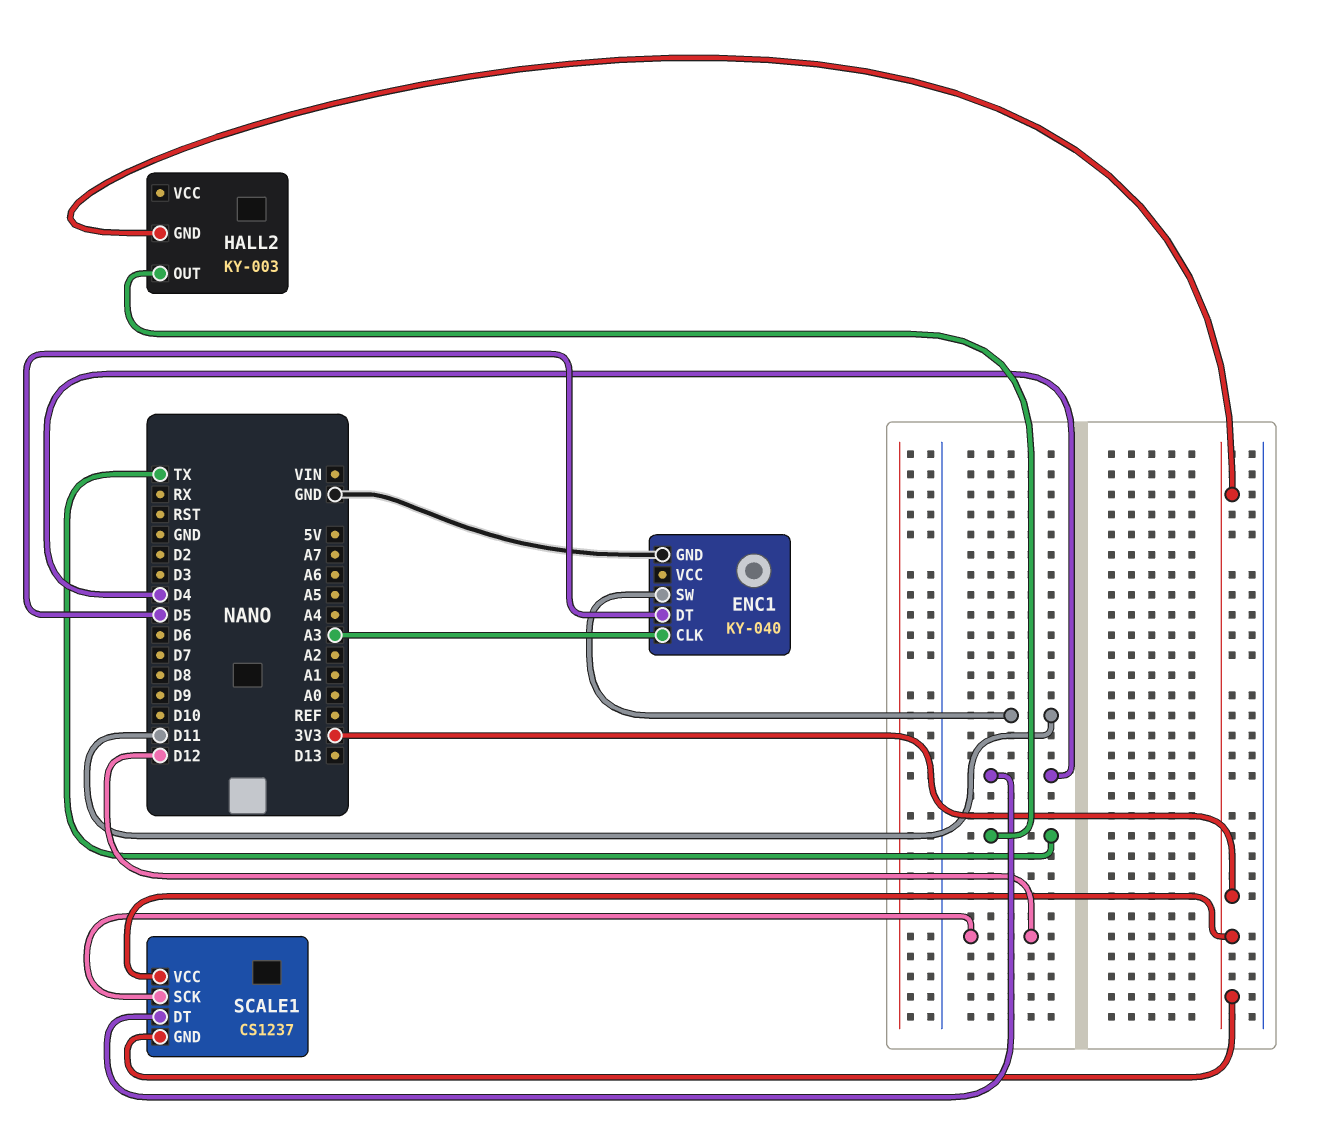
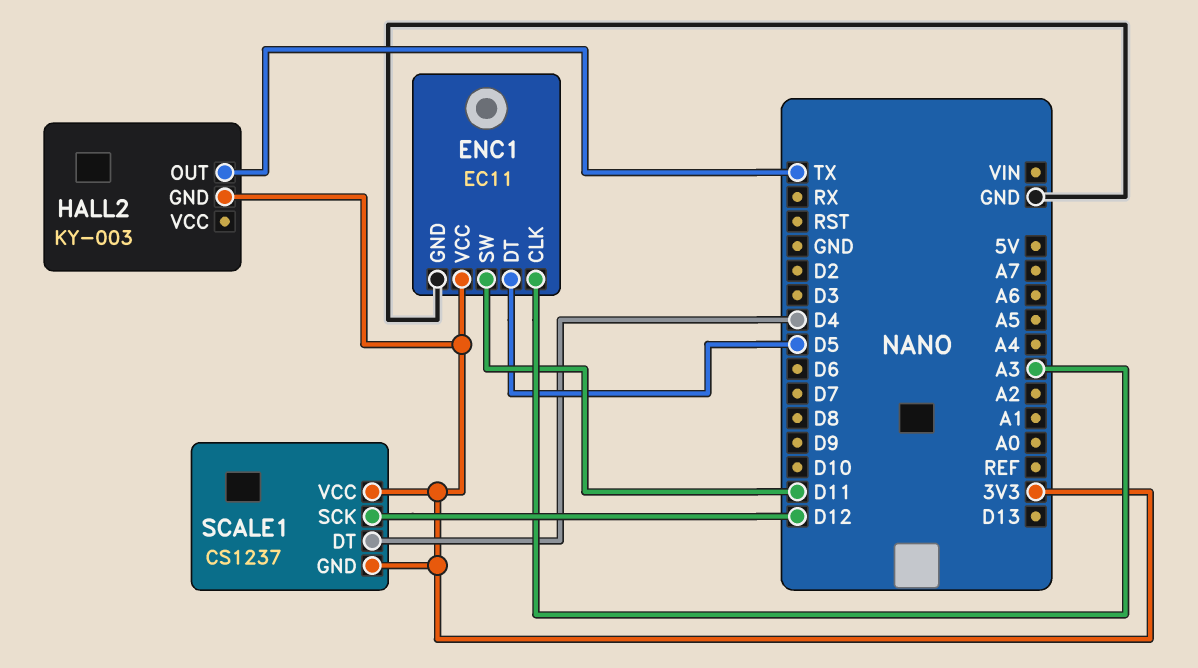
ENC1: KY-040 -> EC11
ENC1 pin VCC: none -> 3V3

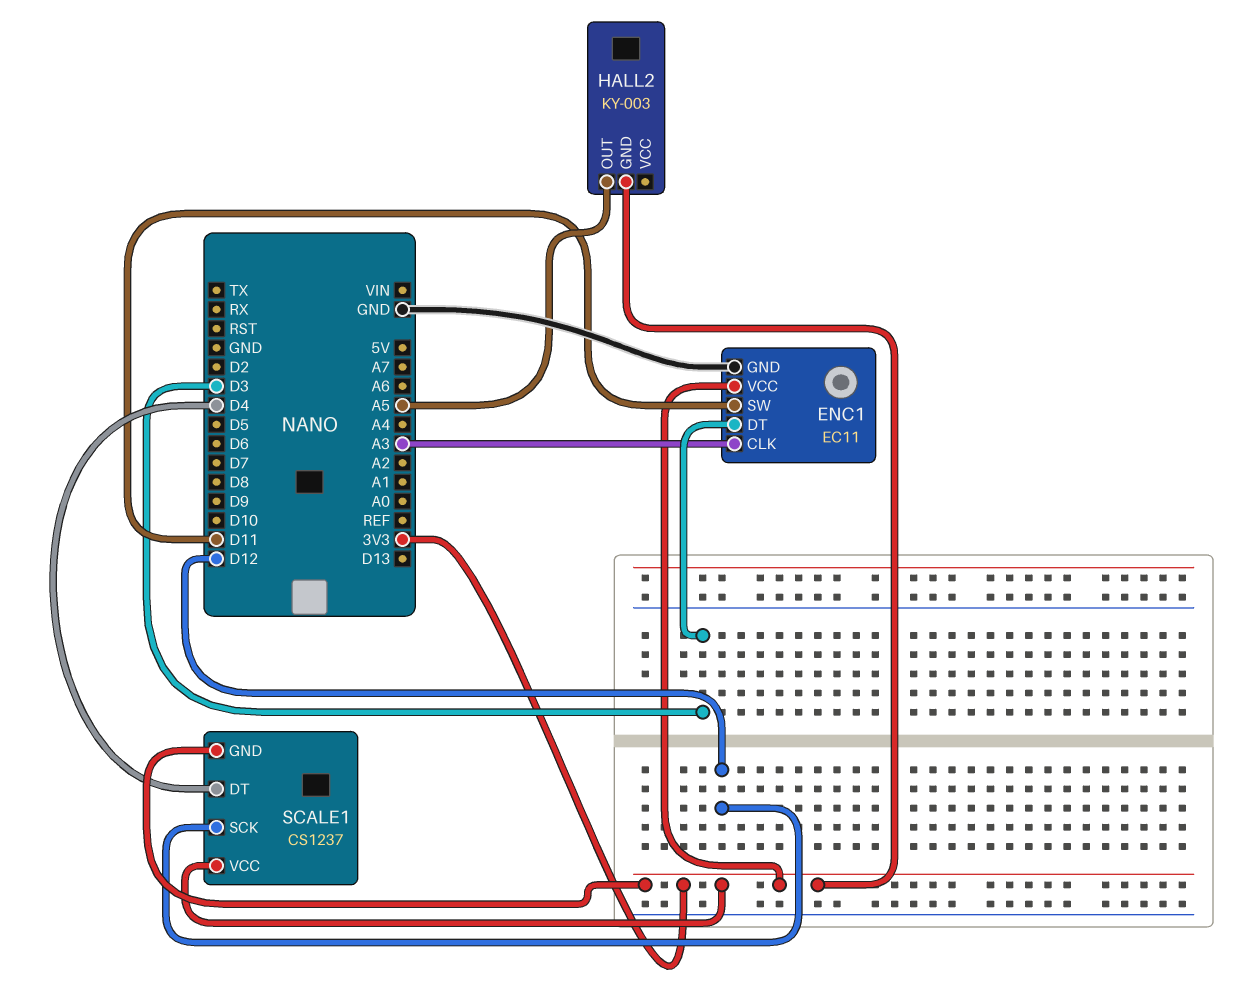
ENC1 pin DT: D5 -> D3
HALL2 pin OUT: TX -> A5

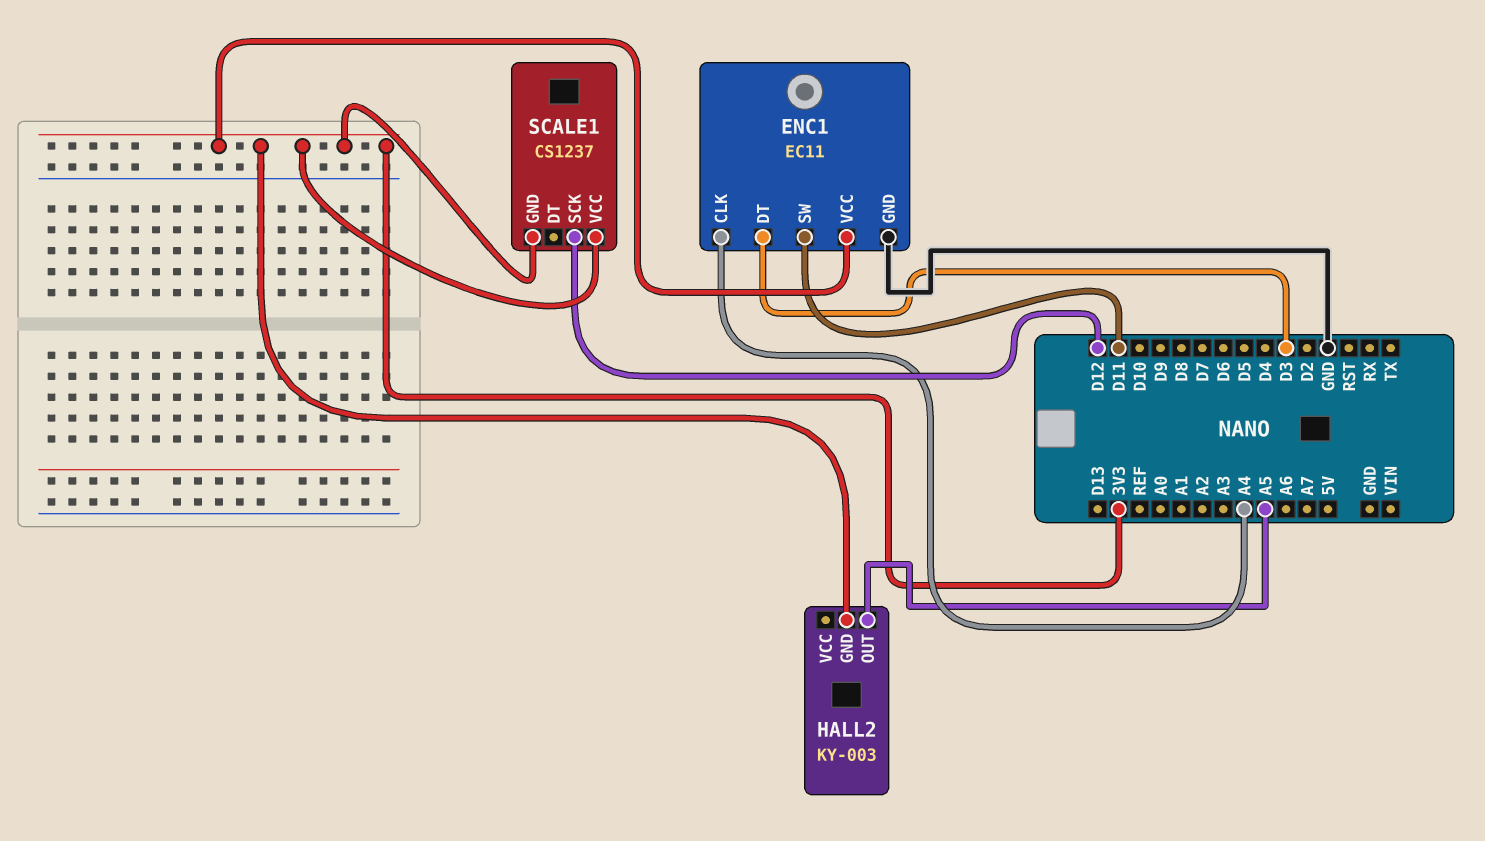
ENC1 pin CLK: A3 -> A4
SCALE1 pin DT: D4 -> none

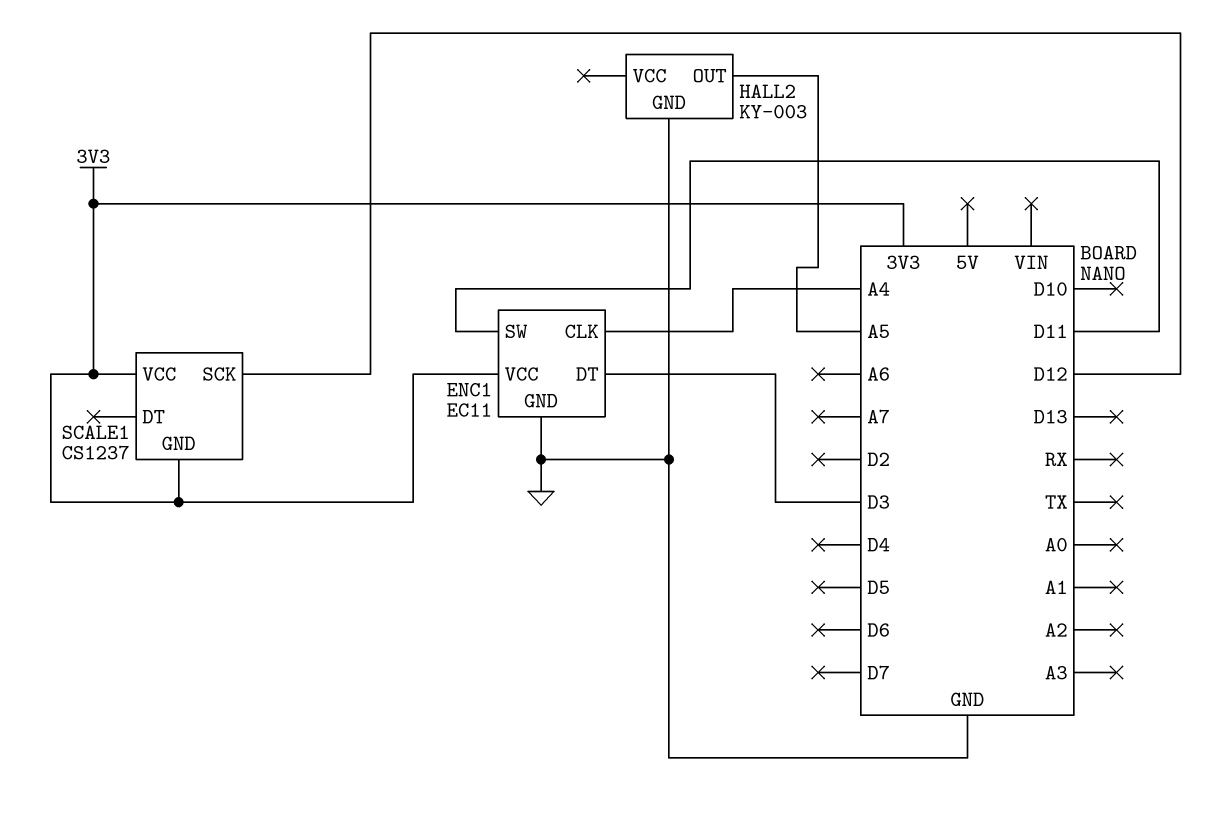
HALL2 pin GND: 3V3 -> GND

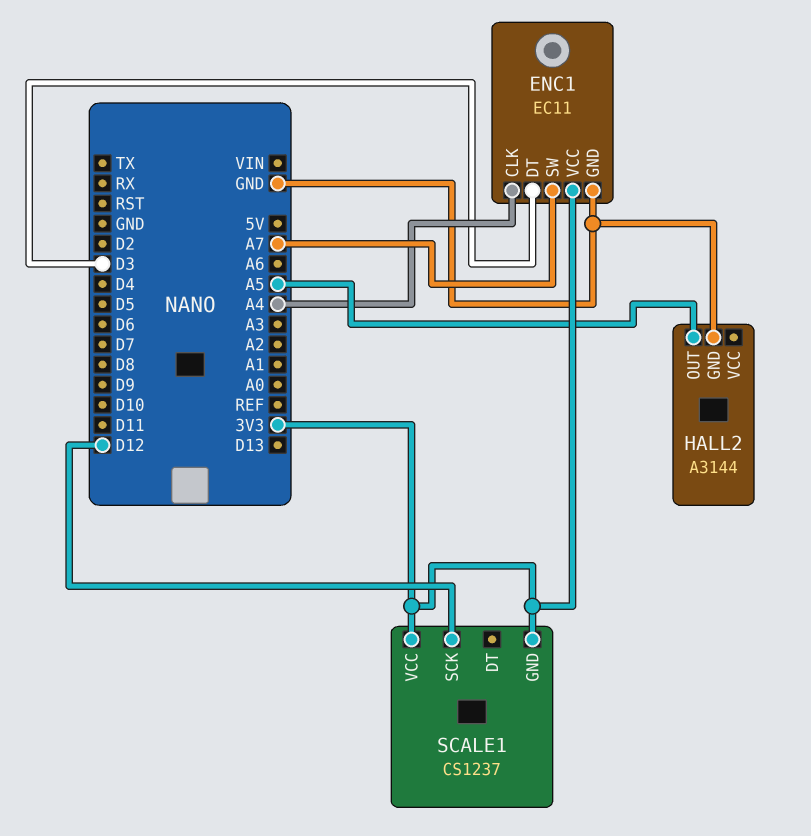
ENC1 pin SW: D11 -> A7
HALL2: KY-003 -> A3144

